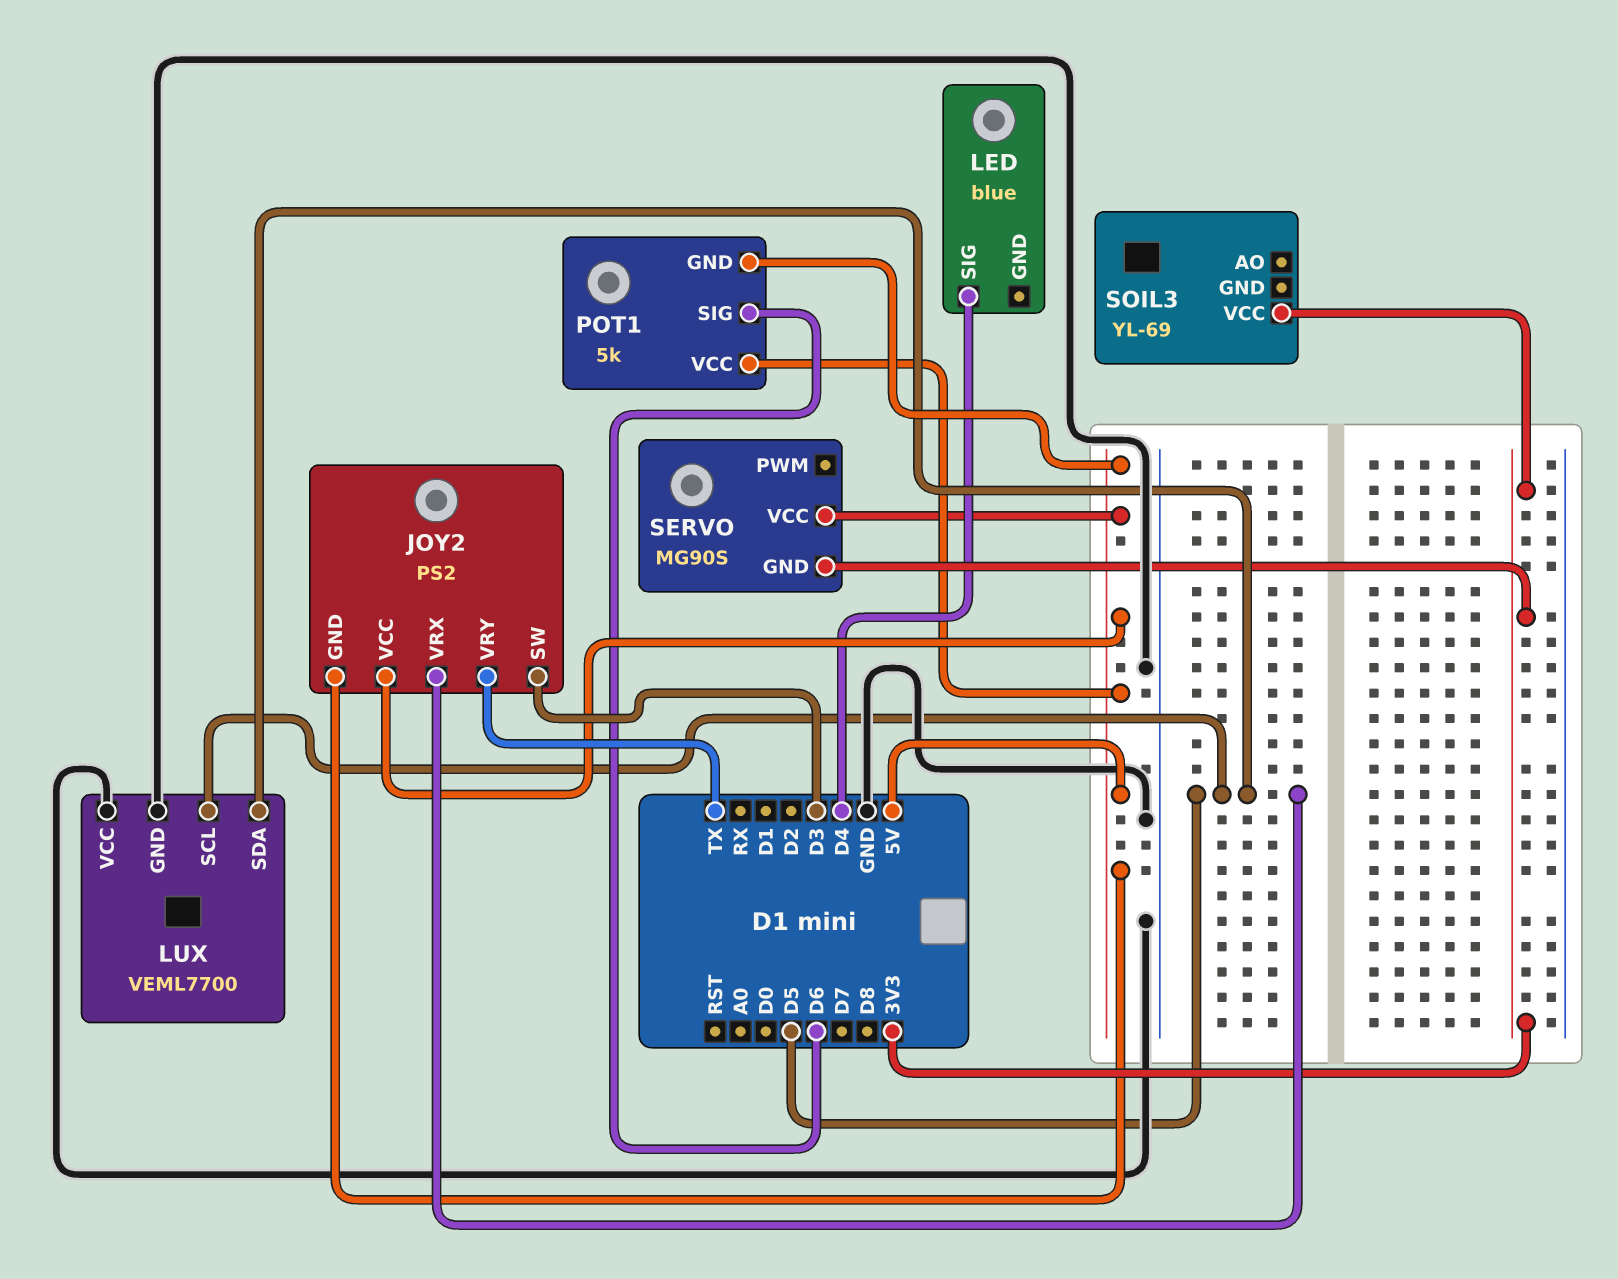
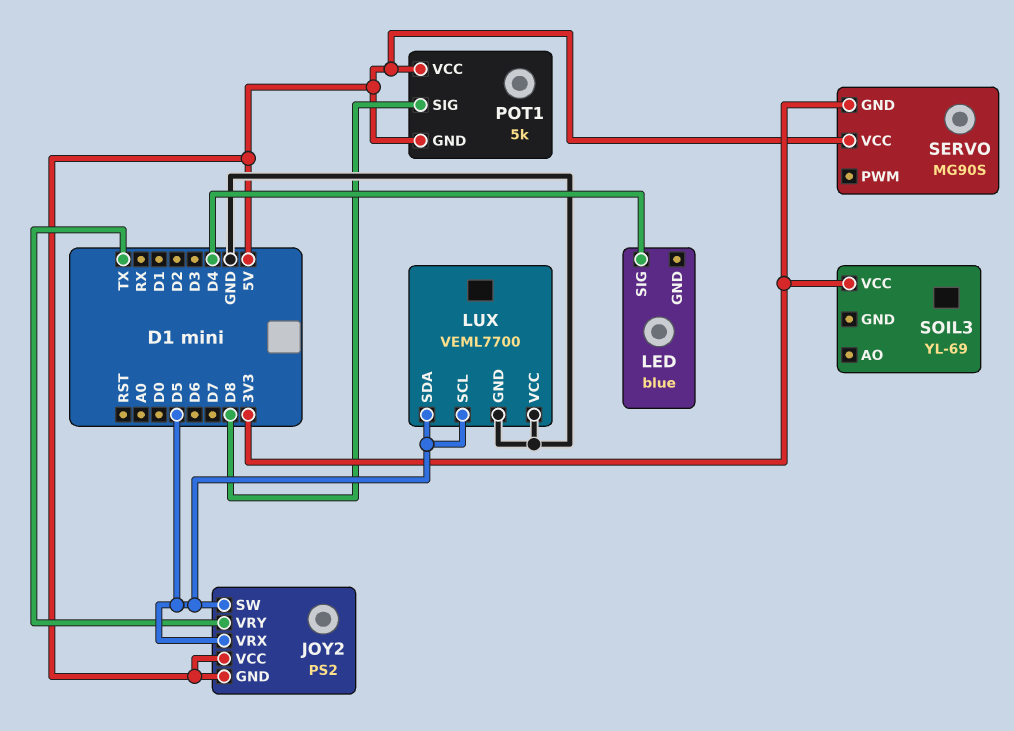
JOY2 pin SW: D3 -> D5
POT1 pin SIG: D6 -> D8

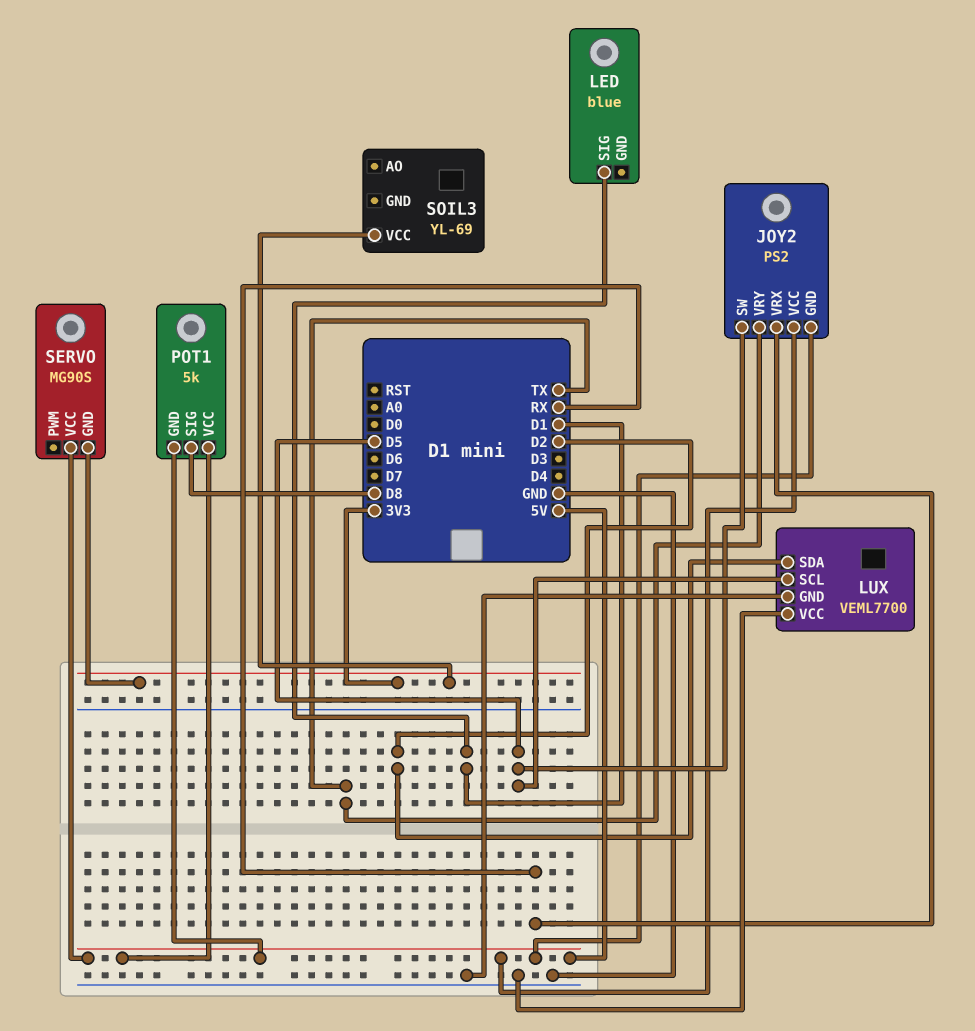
JOY2 pin VRX: D5 -> RX
LED pin SIG: D4 -> D1
LUX pin SDA: D5 -> D2

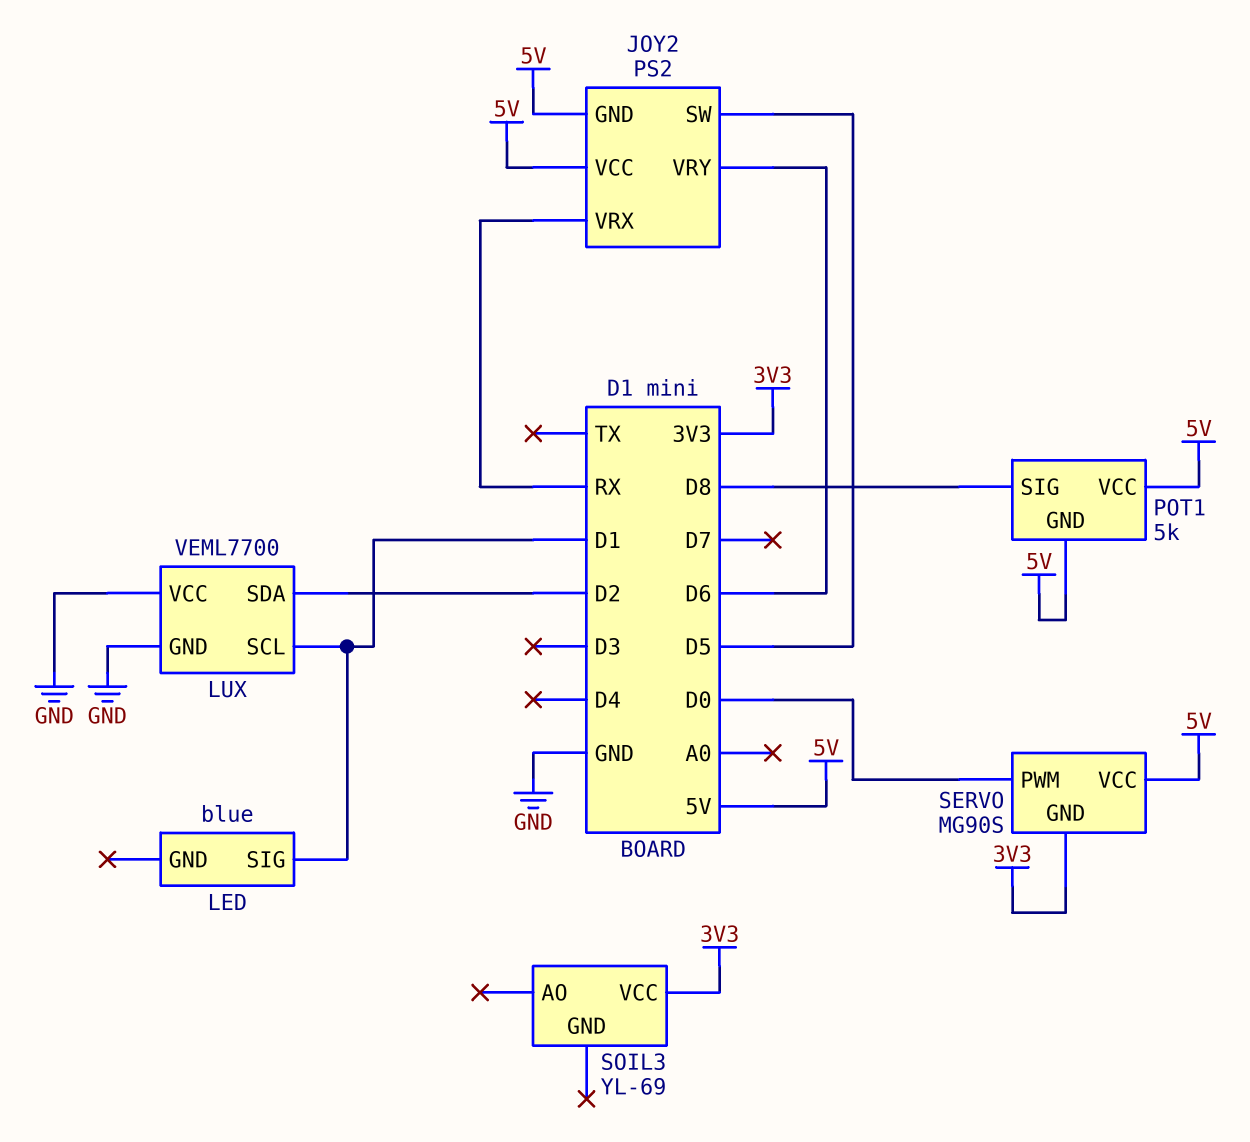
JOY2 pin VRY: TX -> D6
LUX pin SCL: D5 -> D1
SERVO pin PWM: none -> D0

